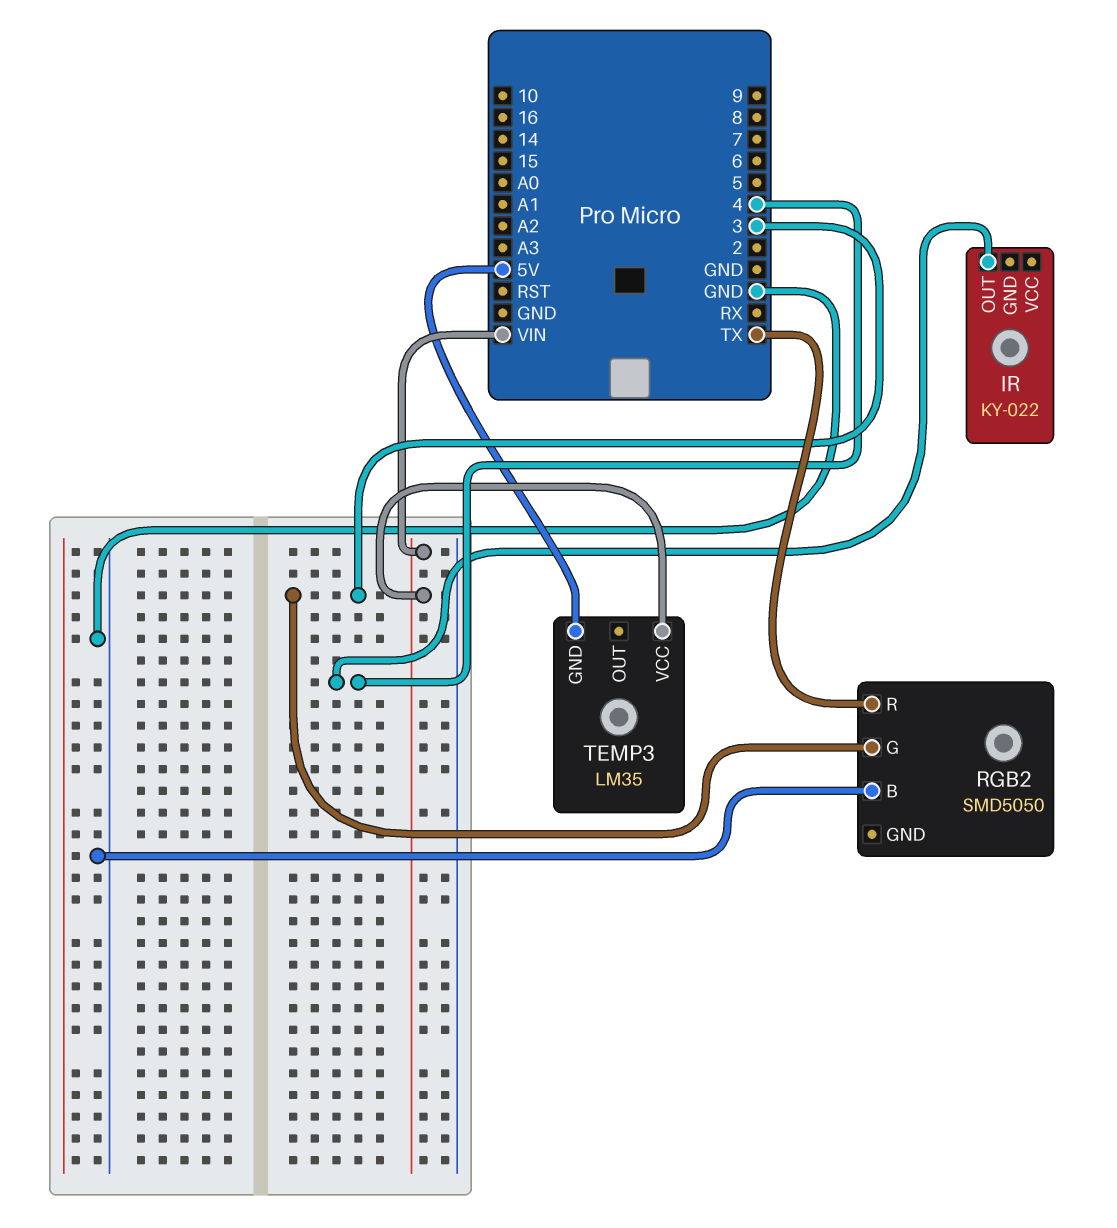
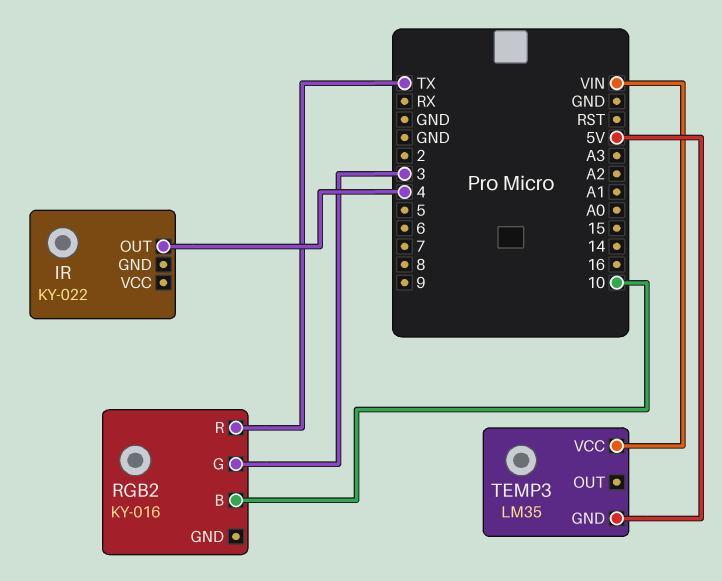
RGB2: SMD5050 -> KY-016
RGB2 pin B: GND -> 10

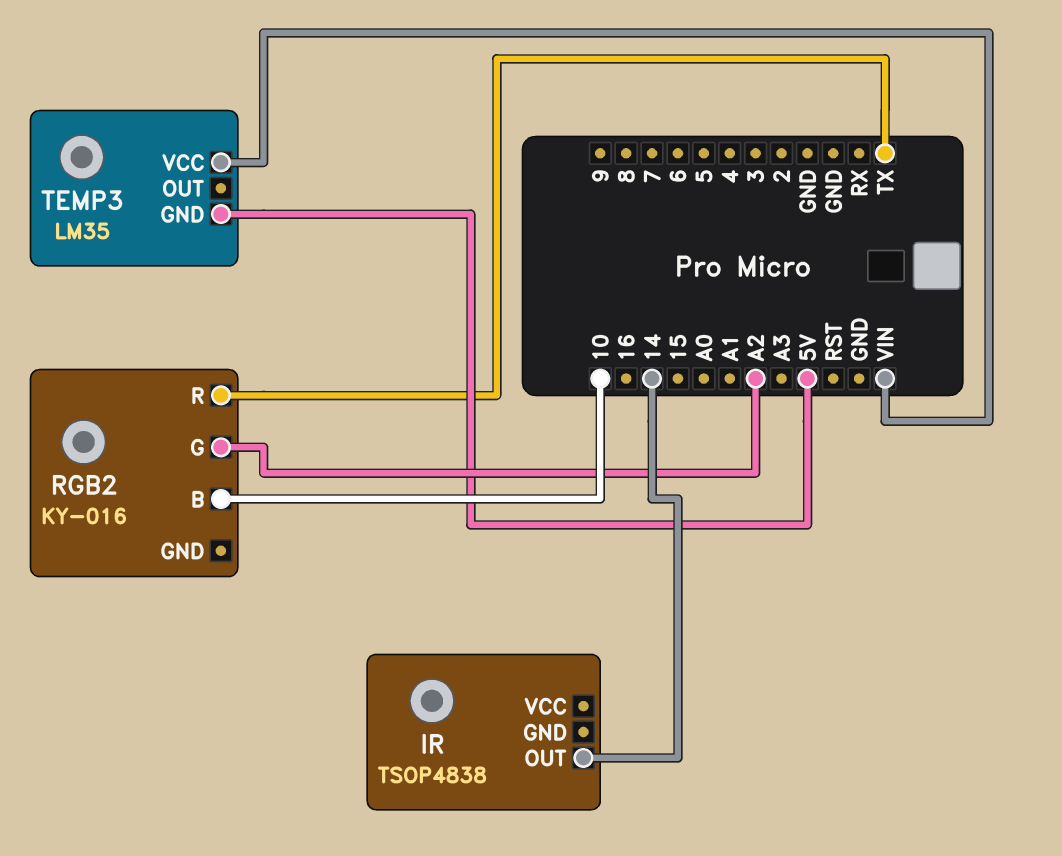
IR: KY-022 -> TSOP4838
IR pin OUT: 4 -> 14
RGB2 pin G: 3 -> A2

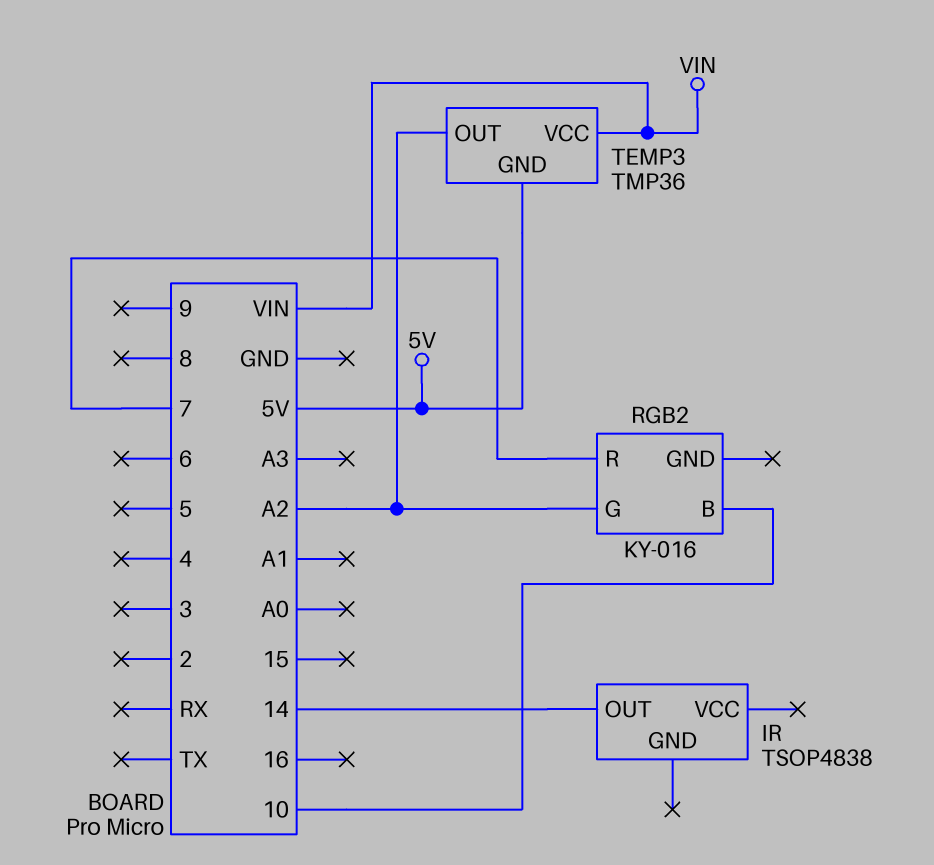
RGB2 pin R: TX -> 7
TEMP3: LM35 -> TMP36
TEMP3 pin OUT: none -> A2

